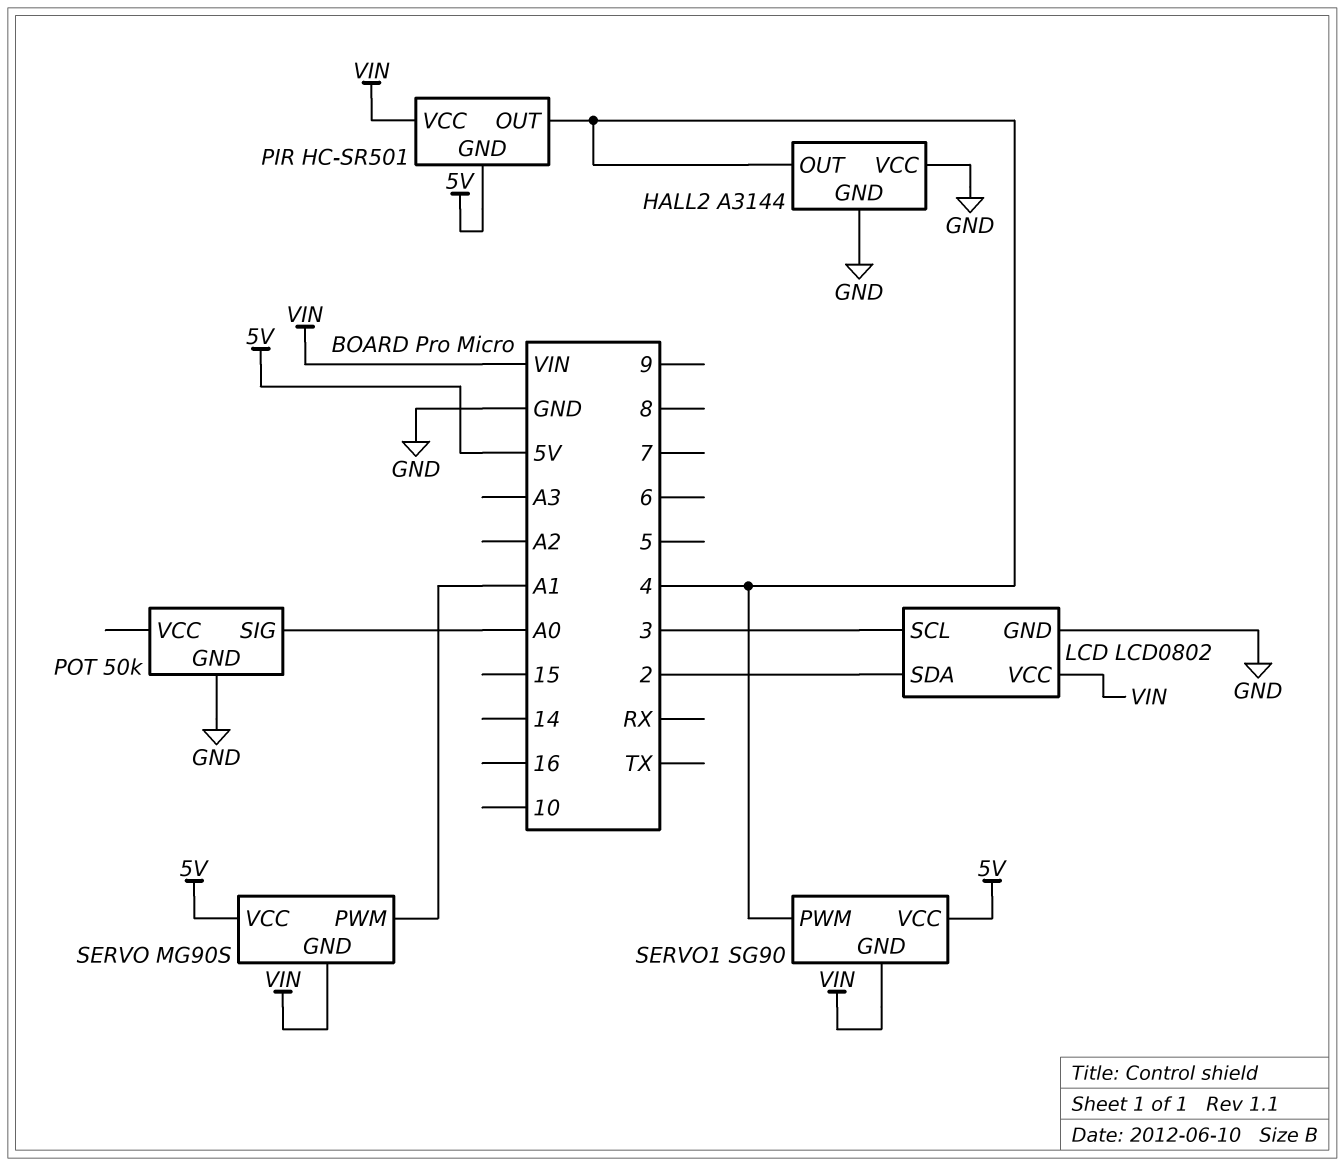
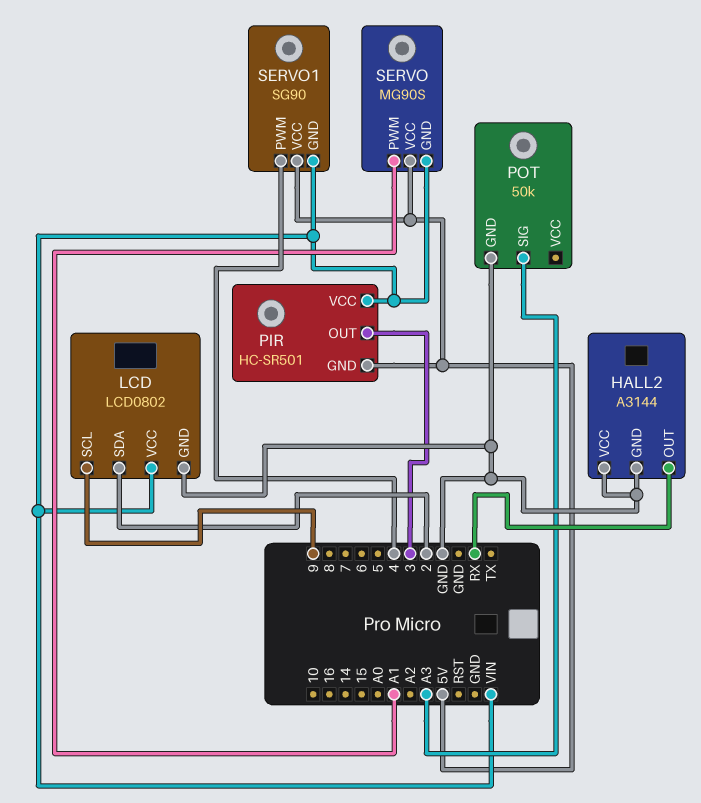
HALL2 pin OUT: 4 -> RX
LCD pin SCL: 3 -> 9
PIR pin OUT: 4 -> 3
POT pin SIG: A0 -> A3

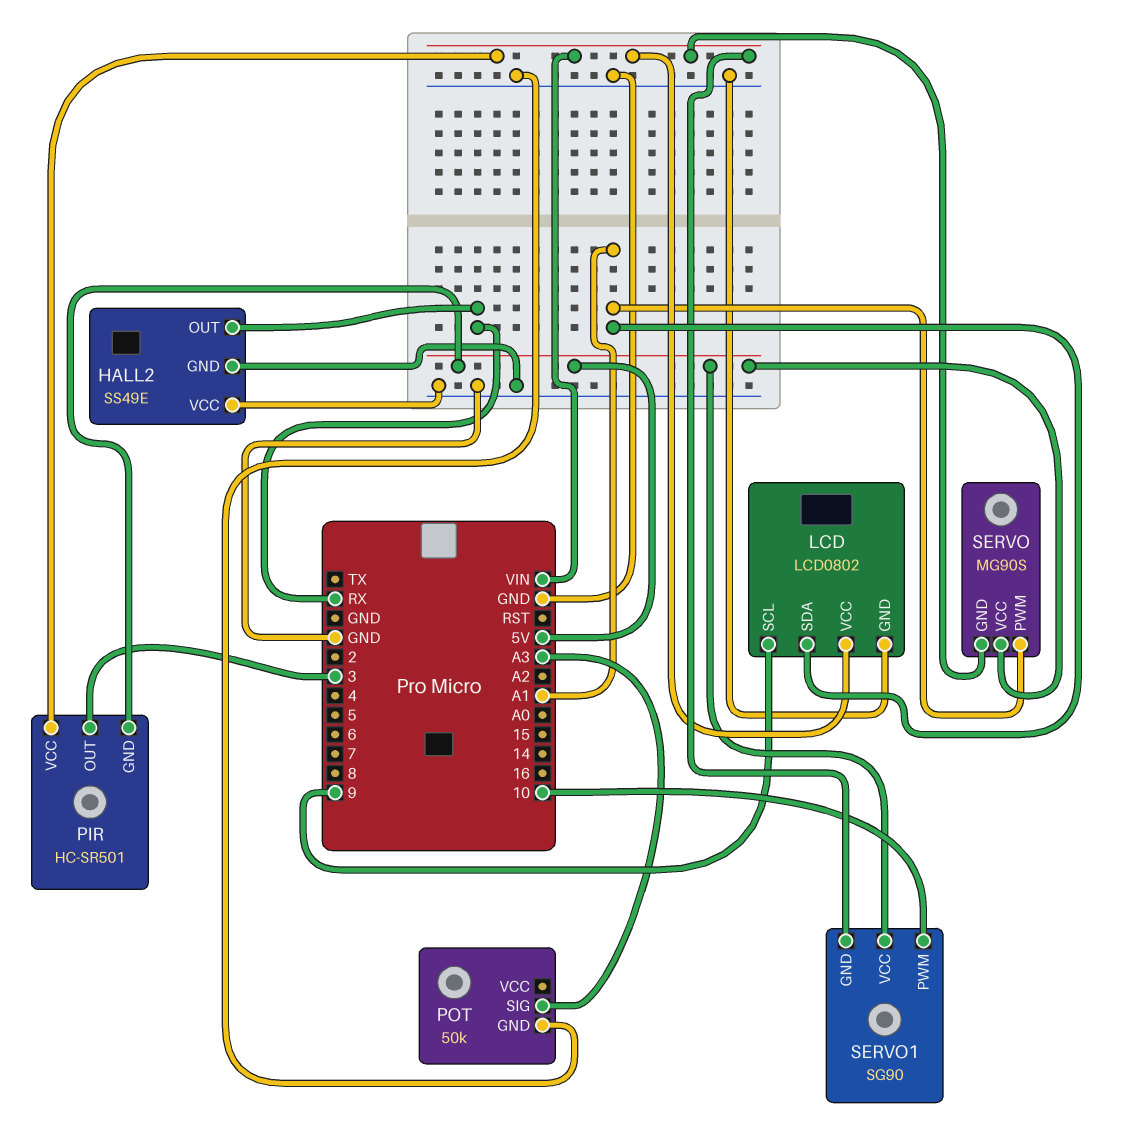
HALL2: A3144 -> SS49E
LCD pin SDA: 2 -> A1
SERVO1 pin PWM: 4 -> 10

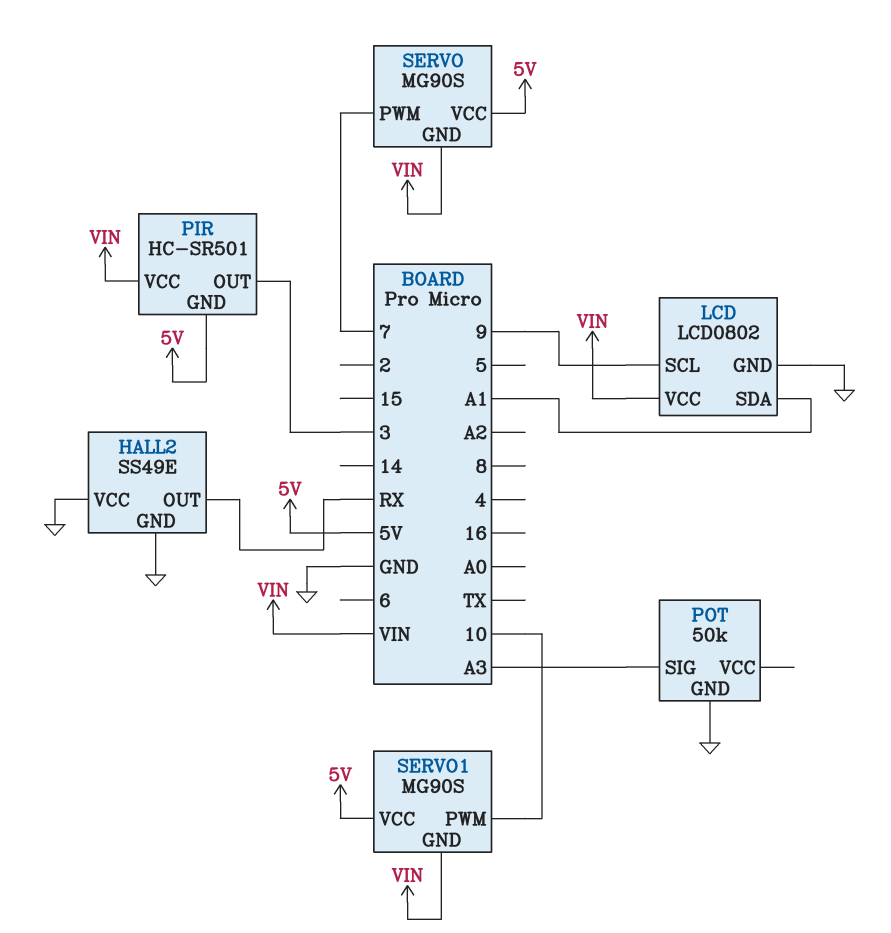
SERVO pin PWM: A1 -> 7
SERVO1: SG90 -> MG90S

